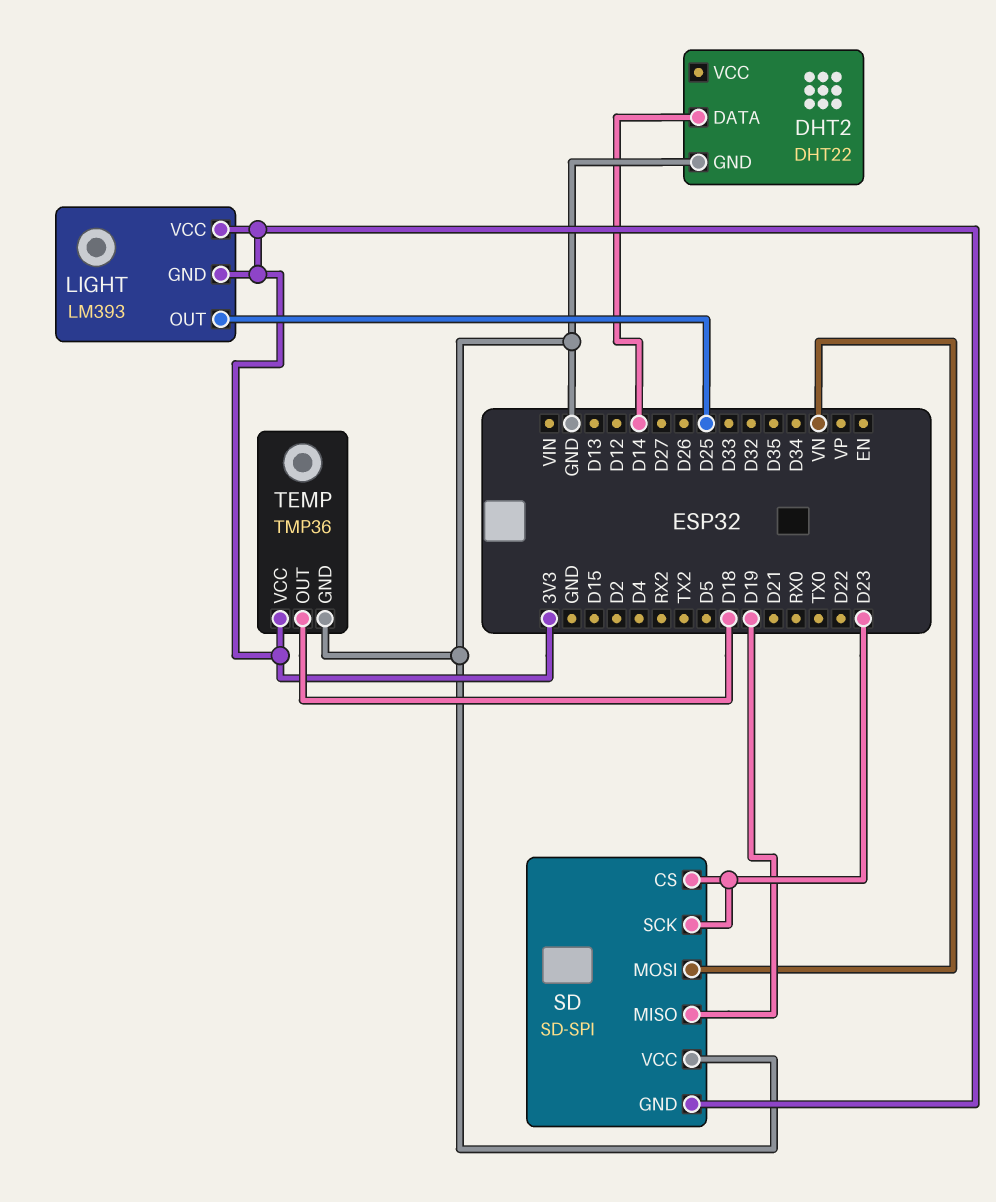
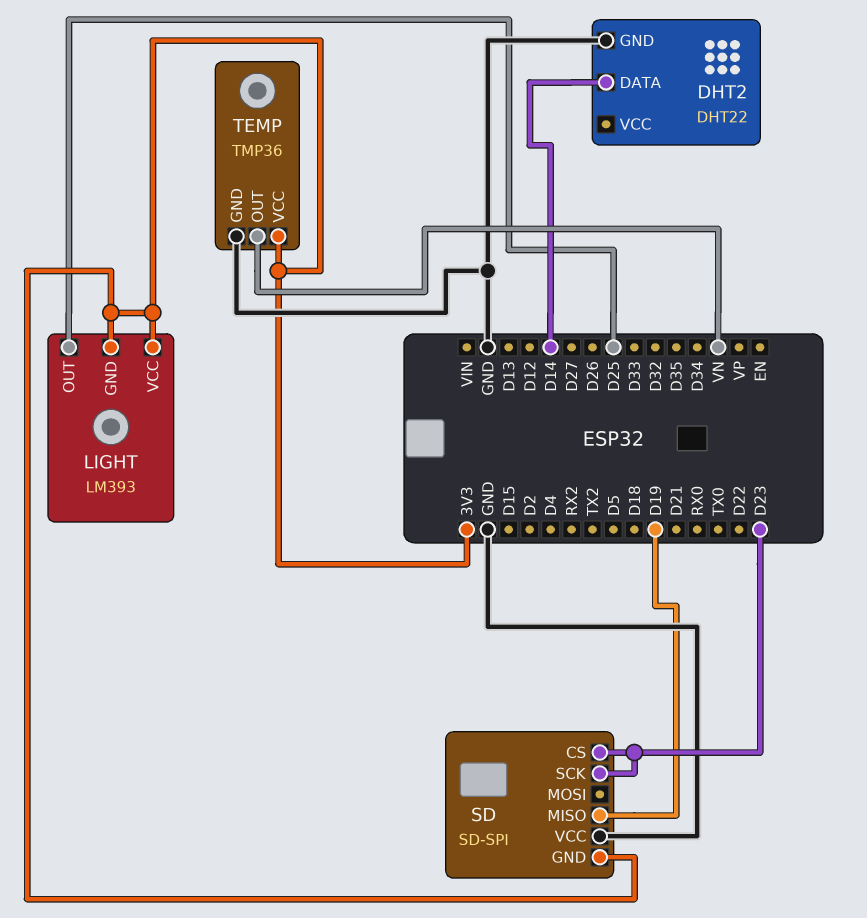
SD pin MOSI: VN -> none
TEMP pin OUT: D18 -> VN

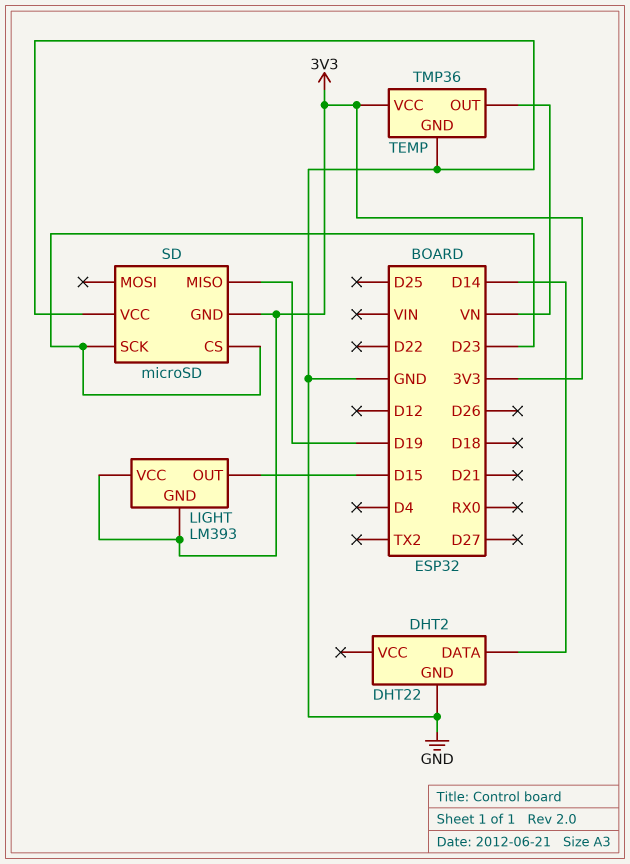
LIGHT pin OUT: D25 -> D15
SD: SD-SPI -> microSD

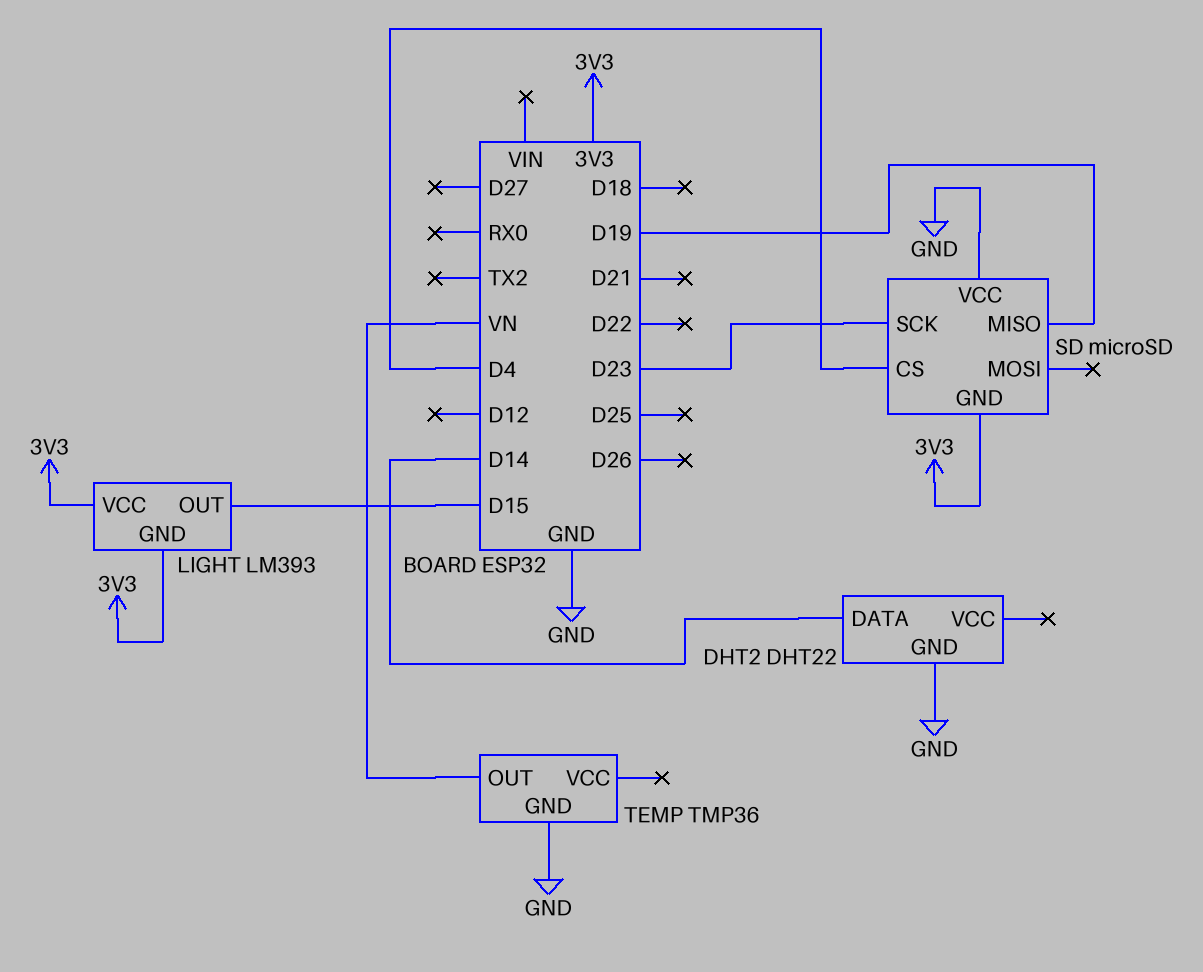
SD pin CS: D23 -> D4
TEMP pin VCC: 3V3 -> none

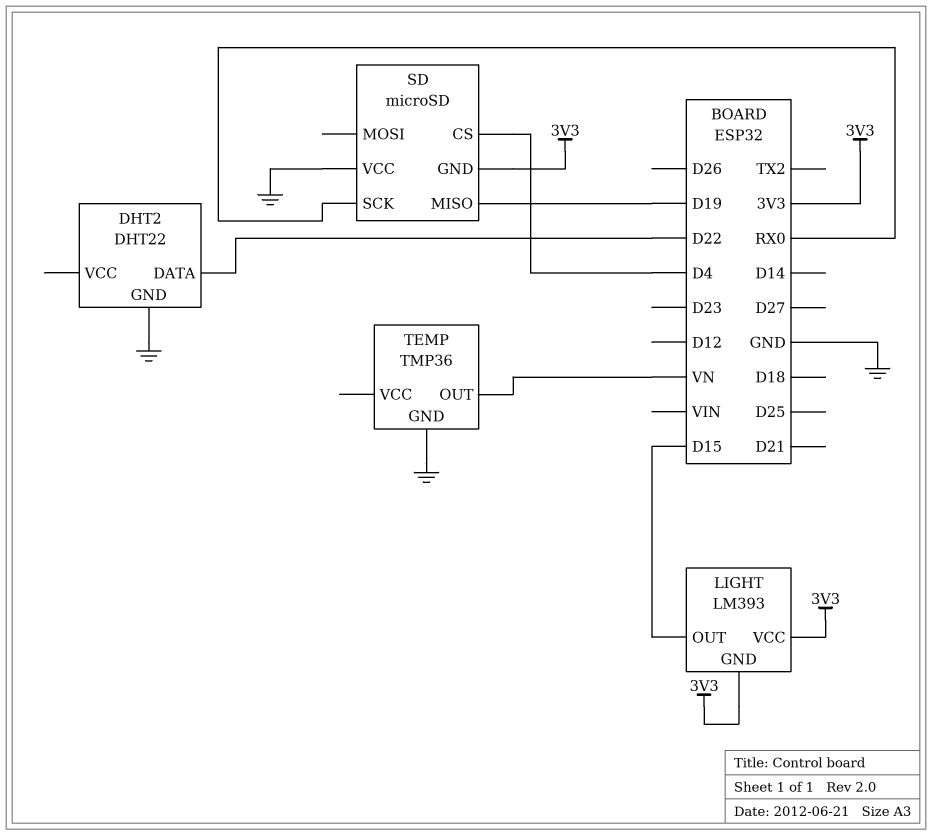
DHT2 pin DATA: D14 -> D22
SD pin SCK: D23 -> RX0

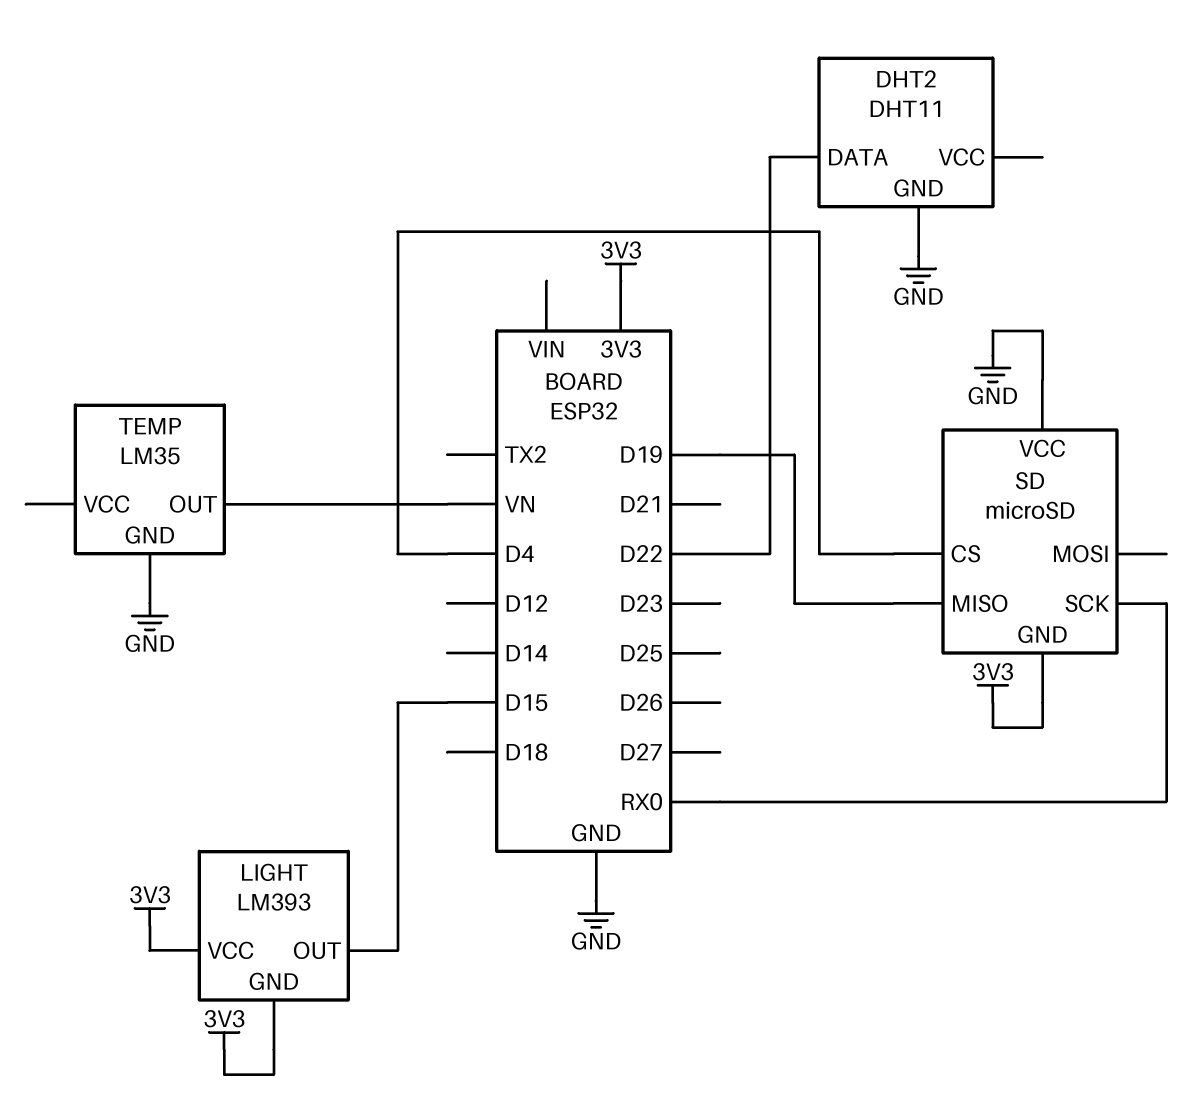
DHT2: DHT22 -> DHT11
TEMP: TMP36 -> LM35

